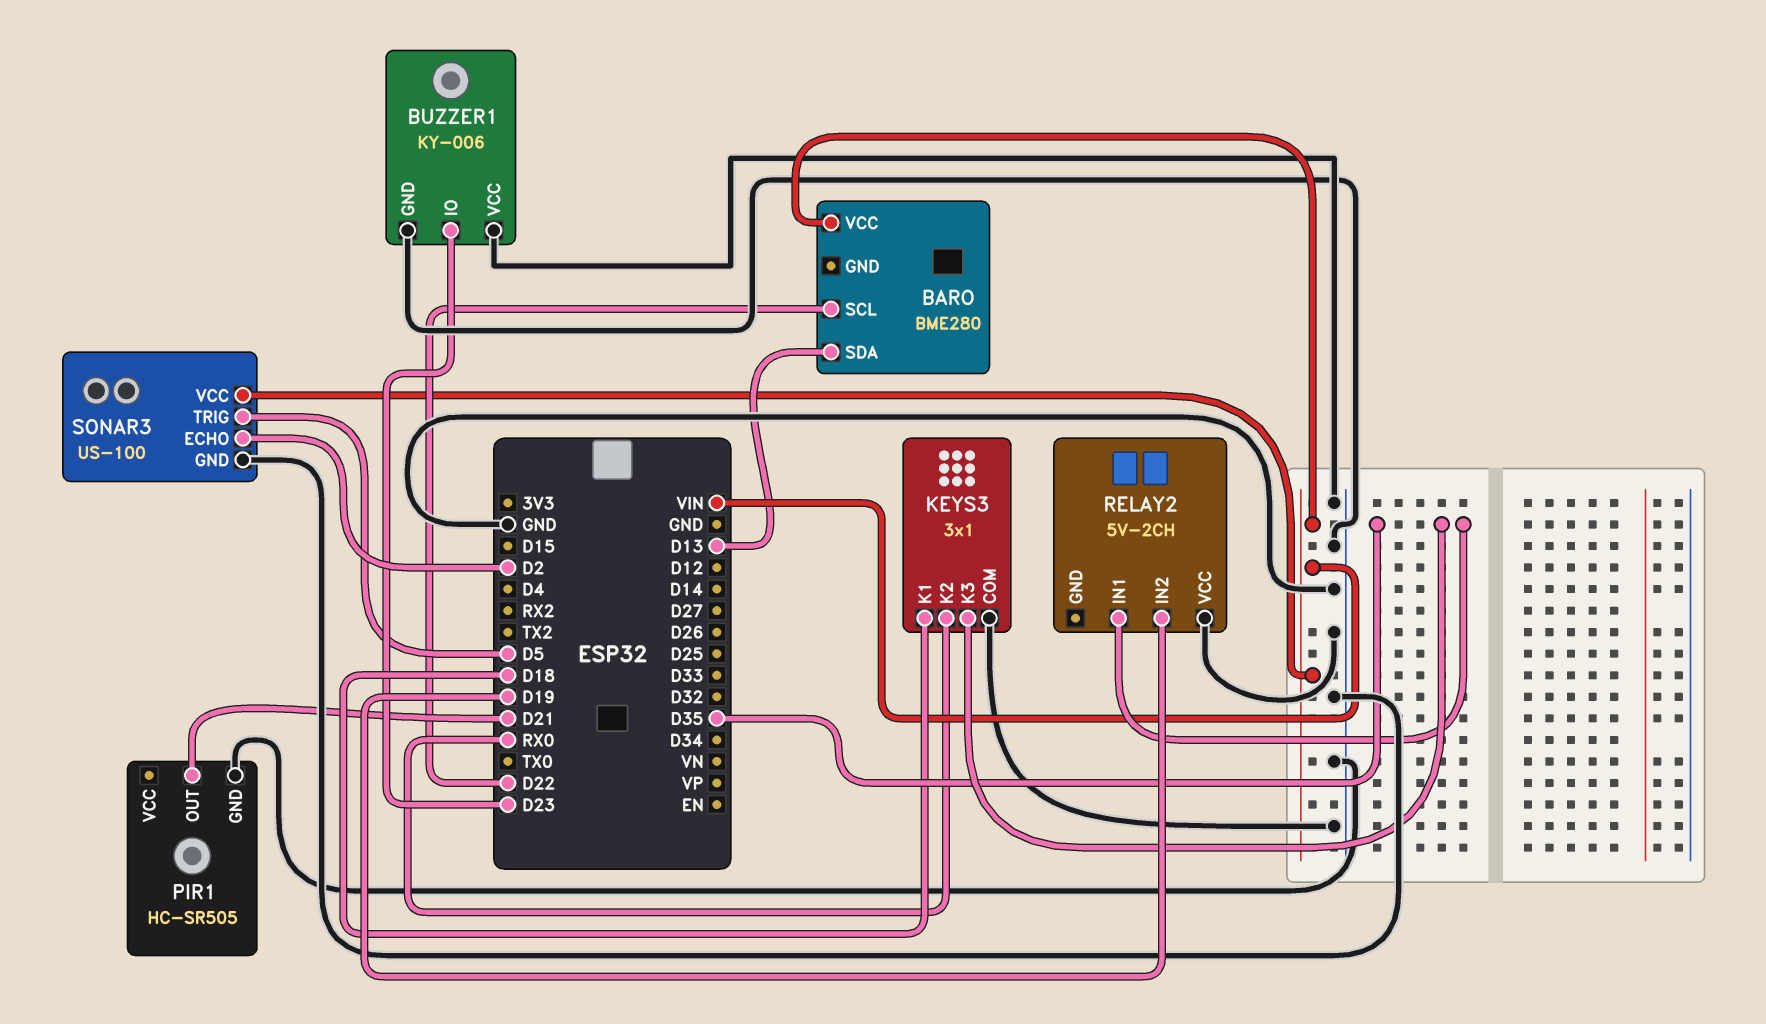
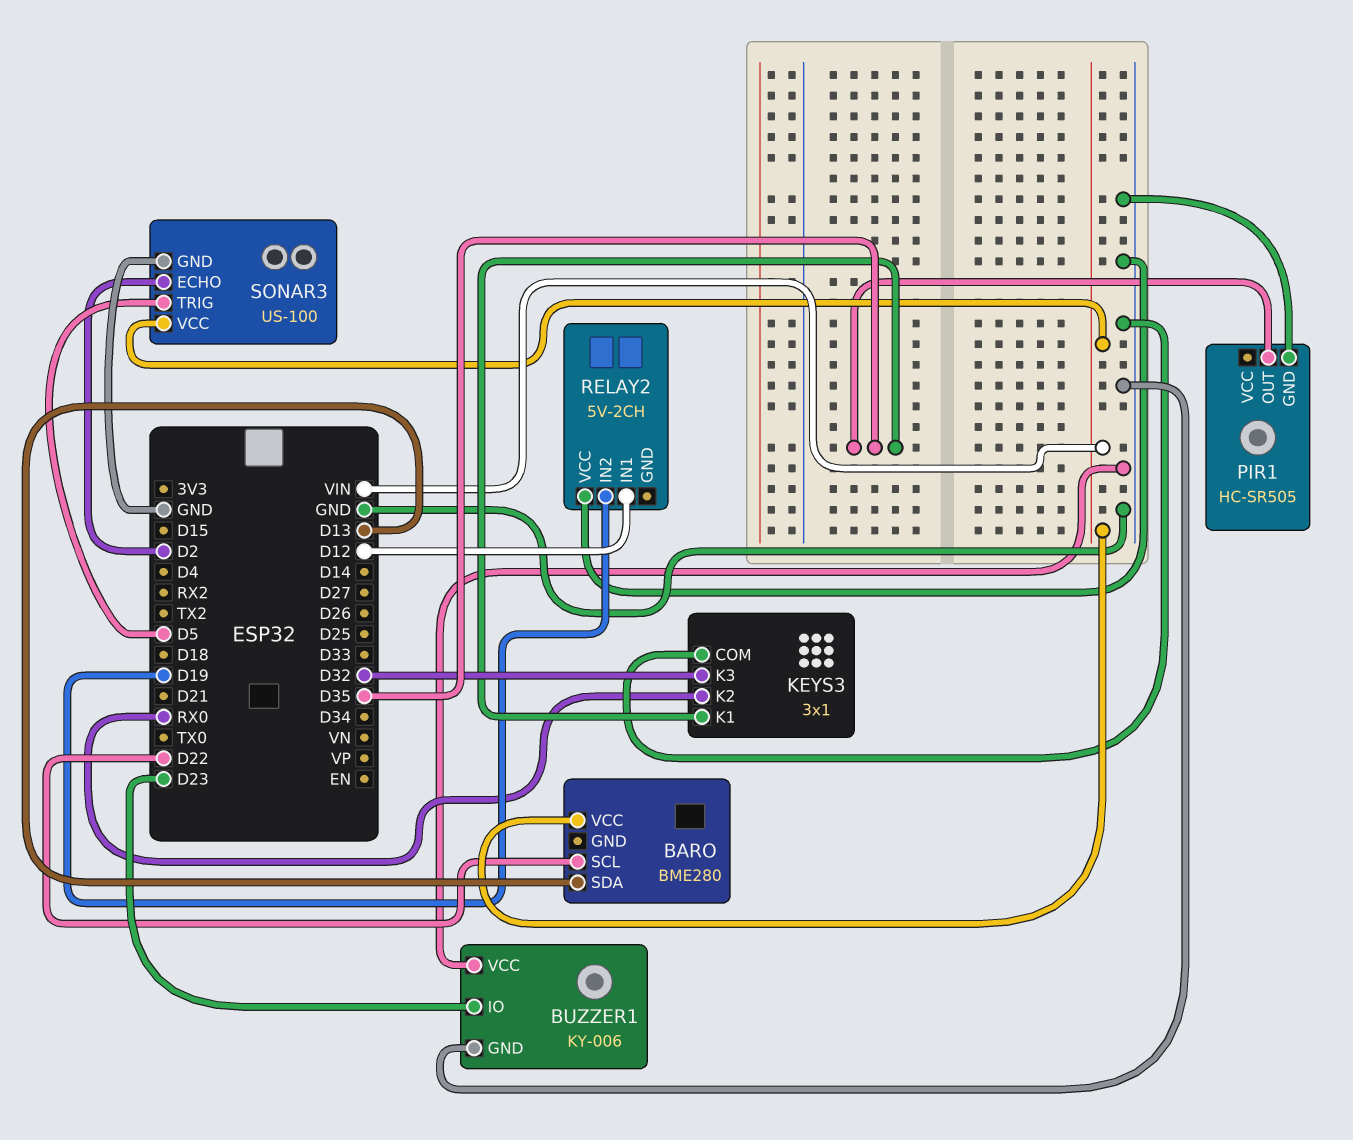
KEYS3 pin K1: D18 -> D35
KEYS3 pin K3: D35 -> D32
PIR1 pin OUT: D21 -> D35
RELAY2 pin IN1: D35 -> D12

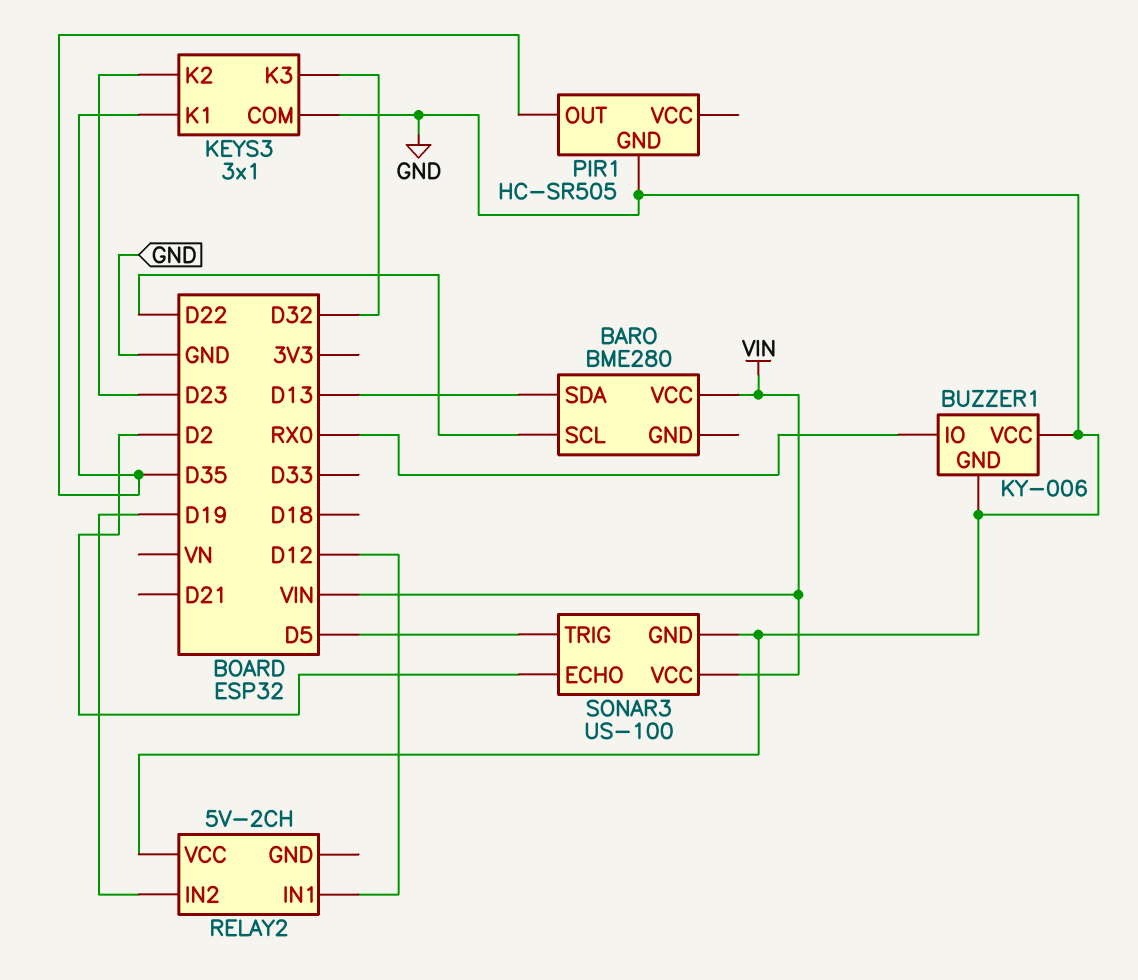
BUZZER1 pin IO: D23 -> RX0
KEYS3 pin K2: RX0 -> D23

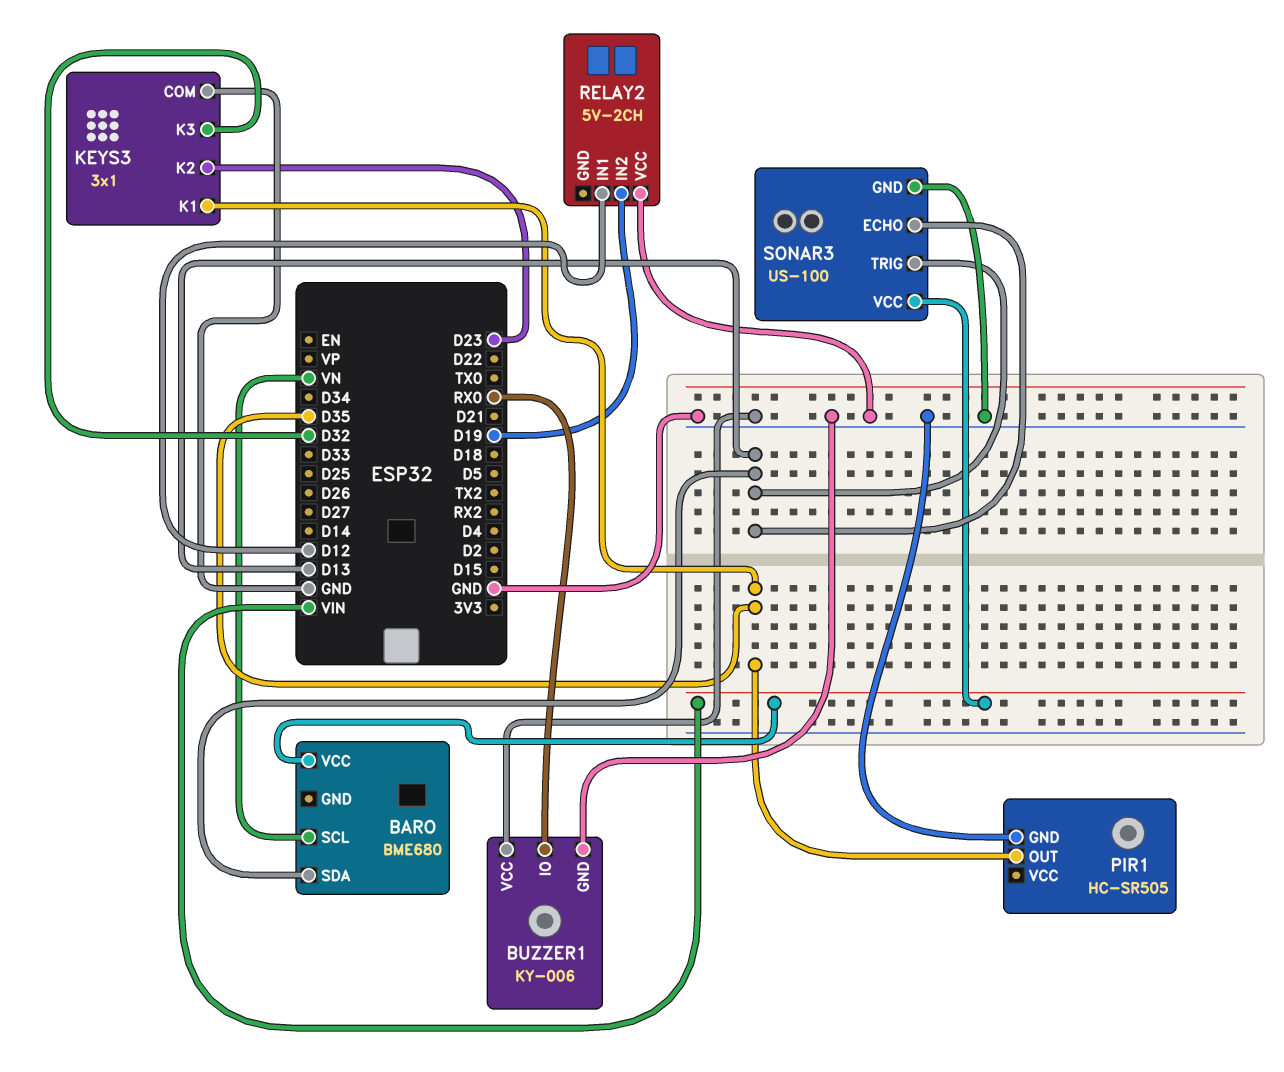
BARO: BME280 -> BME680
BARO pin SCL: D22 -> VN
SONAR3 pin ECHO: D2 -> D13
SONAR3 pin TRIG: D5 -> D13

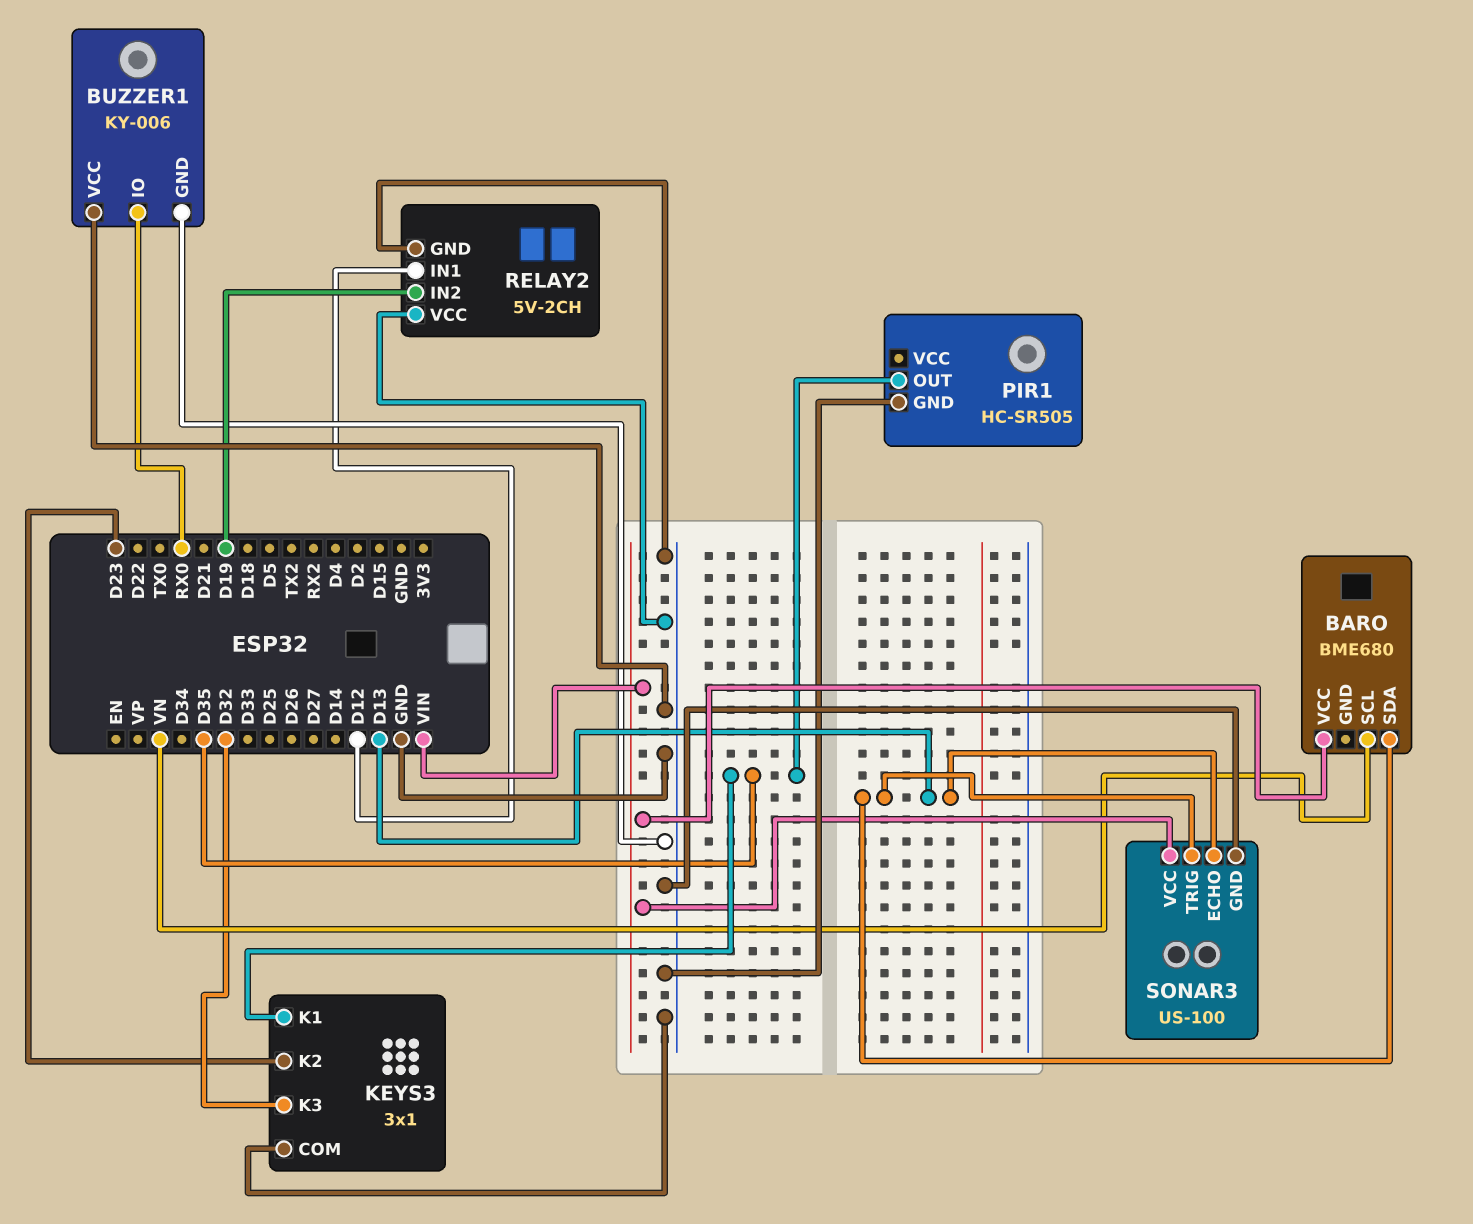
RELAY2 pin GND: none -> GND

